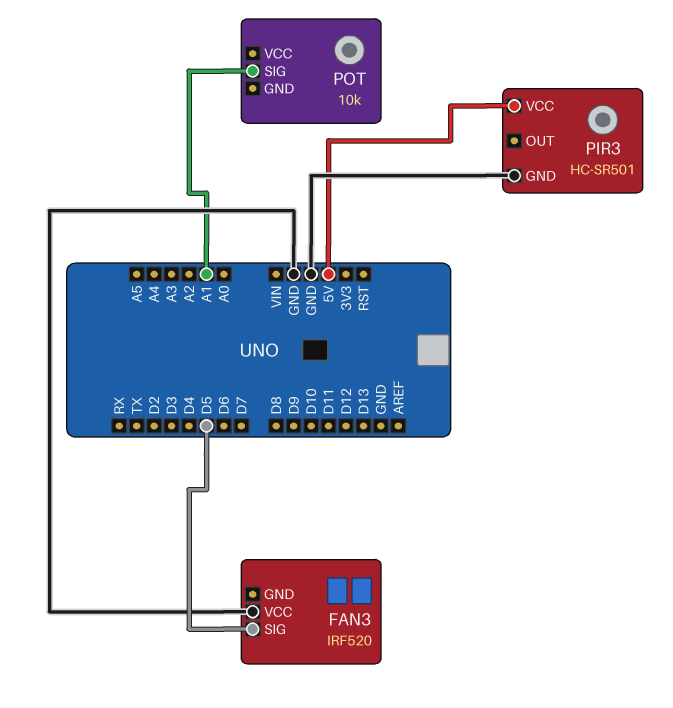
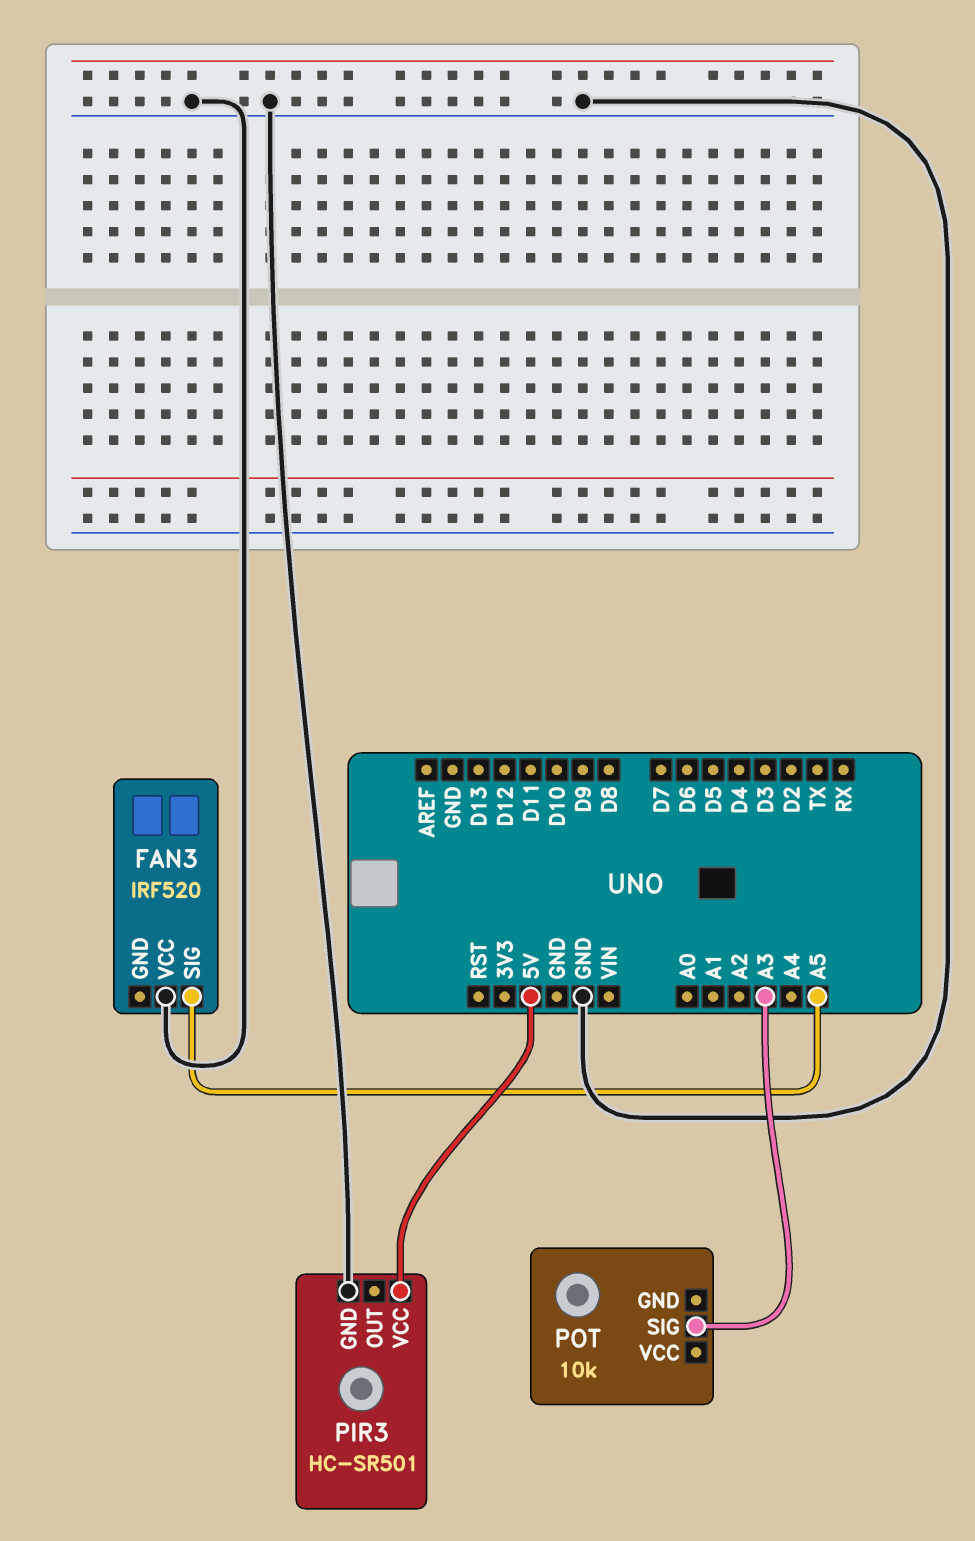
FAN3 pin SIG: D5 -> A5
POT pin SIG: A1 -> A3

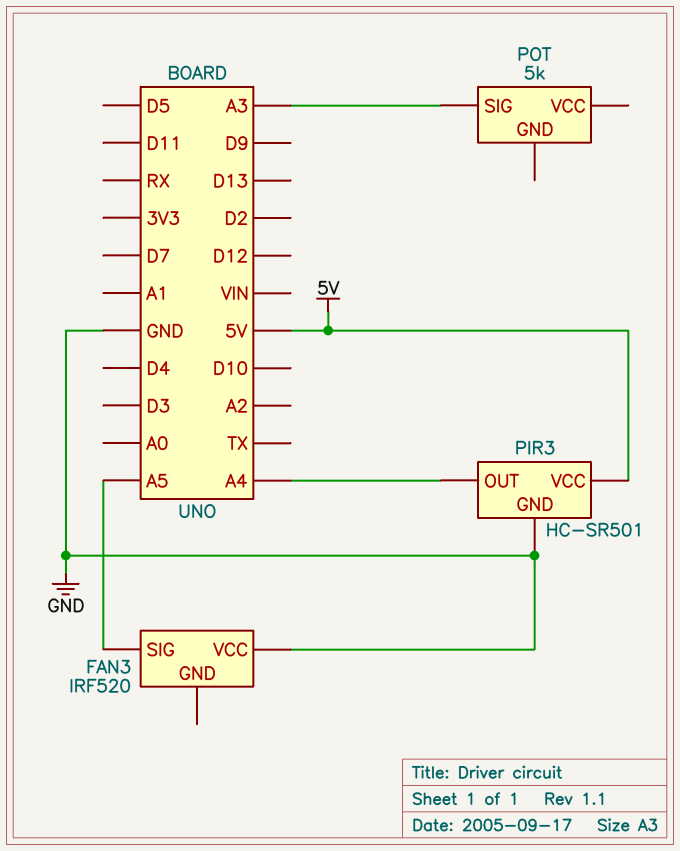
PIR3 pin OUT: none -> A4
POT: 10k -> 5k

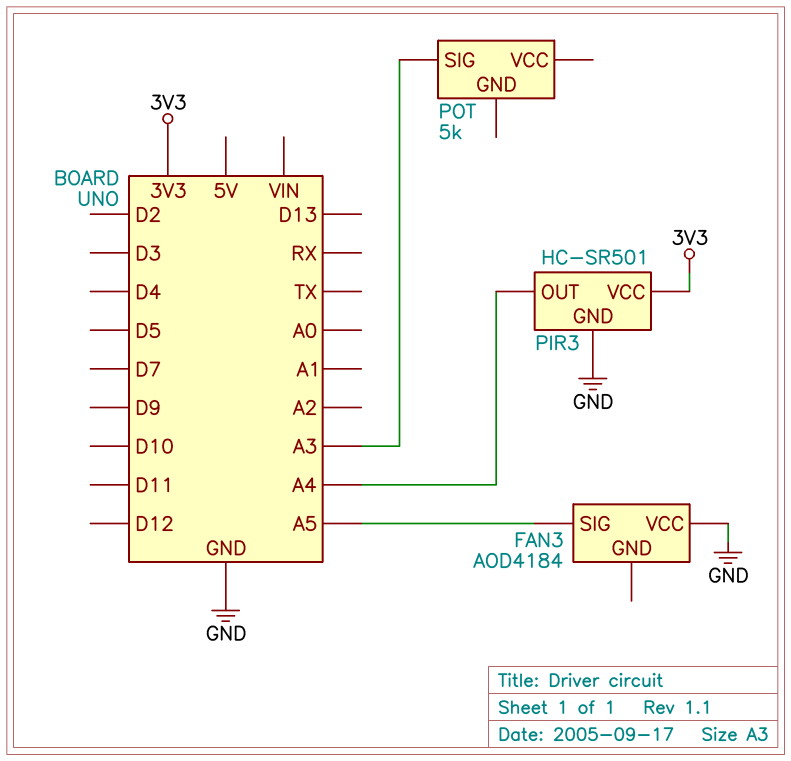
FAN3: IRF520 -> AOD4184
PIR3 pin VCC: 5V -> 3V3

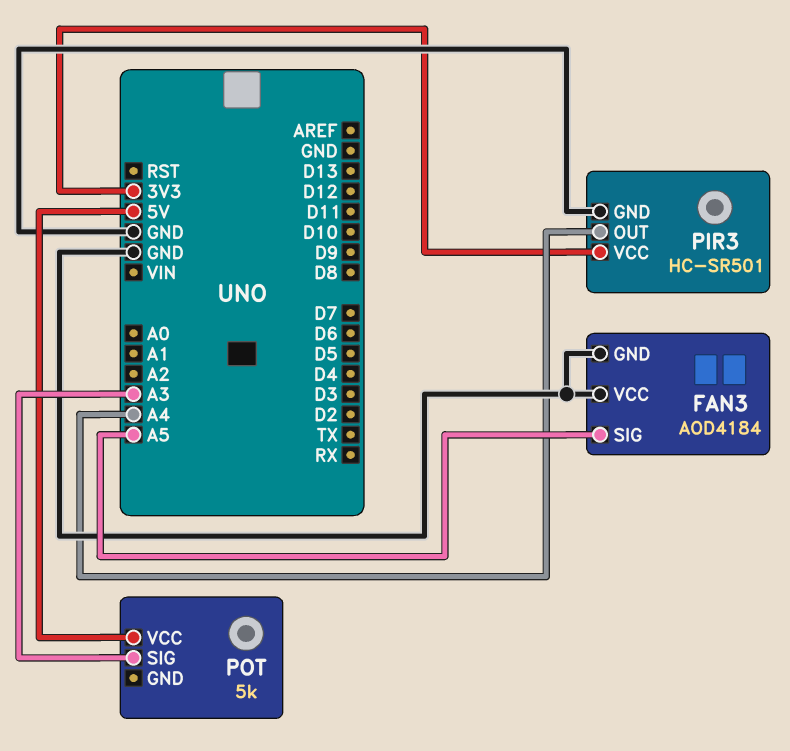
FAN3 pin GND: none -> GND
POT pin VCC: none -> 5V

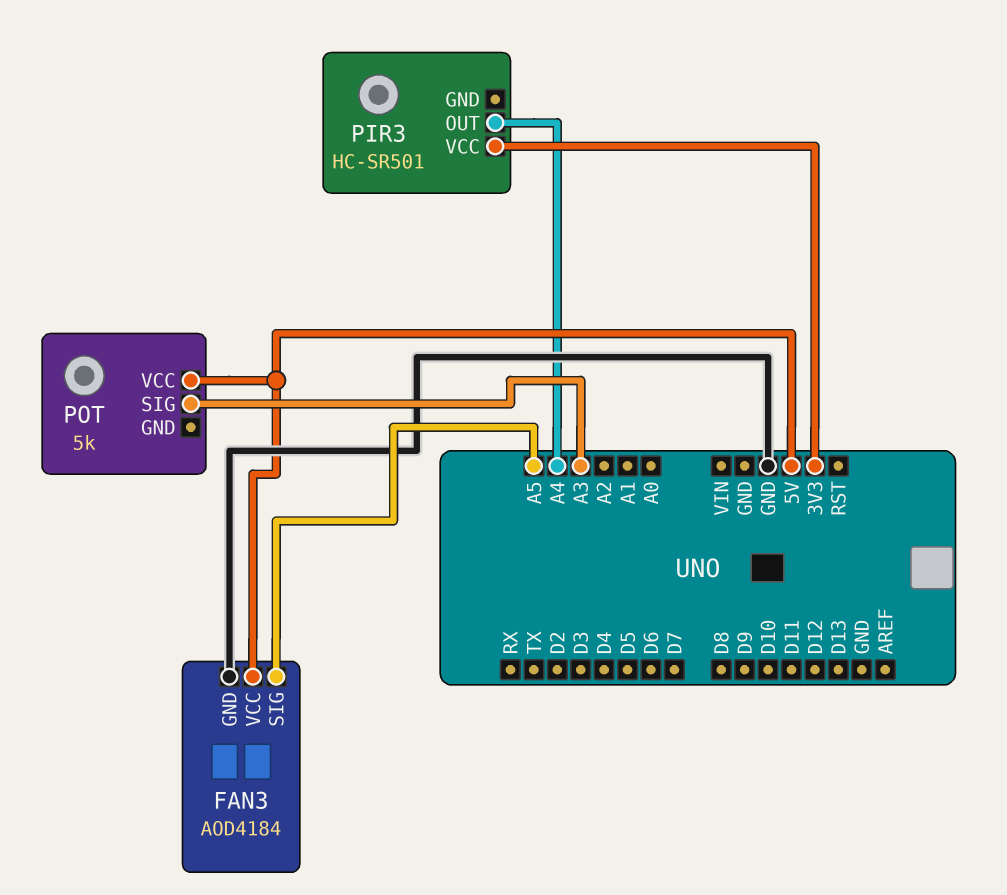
FAN3 pin VCC: GND -> 5V
PIR3 pin GND: GND -> none

